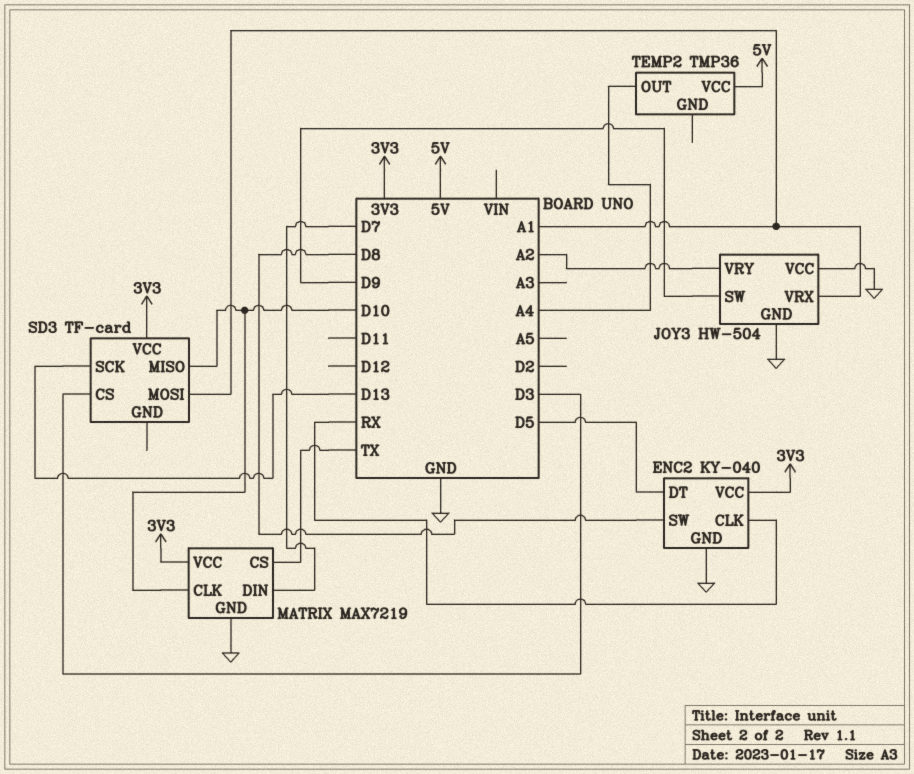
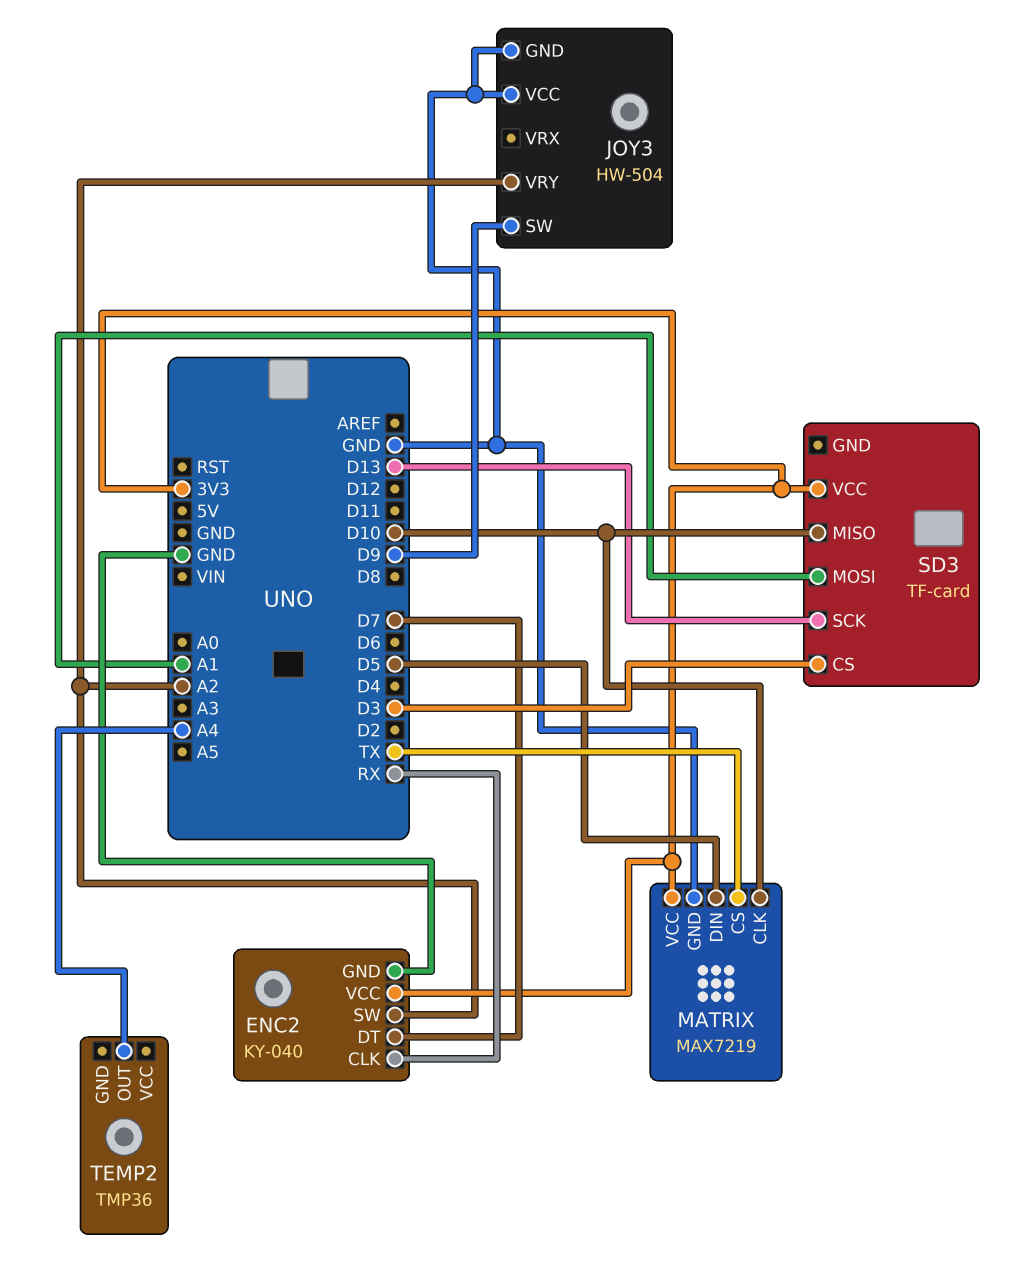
ENC2 pin DT: D5 -> D7
ENC2 pin SW: D8 -> A2
JOY3 pin VRX: A1 -> none
MATRIX pin DIN: D7 -> D5
TEMP2 pin VCC: 5V -> none

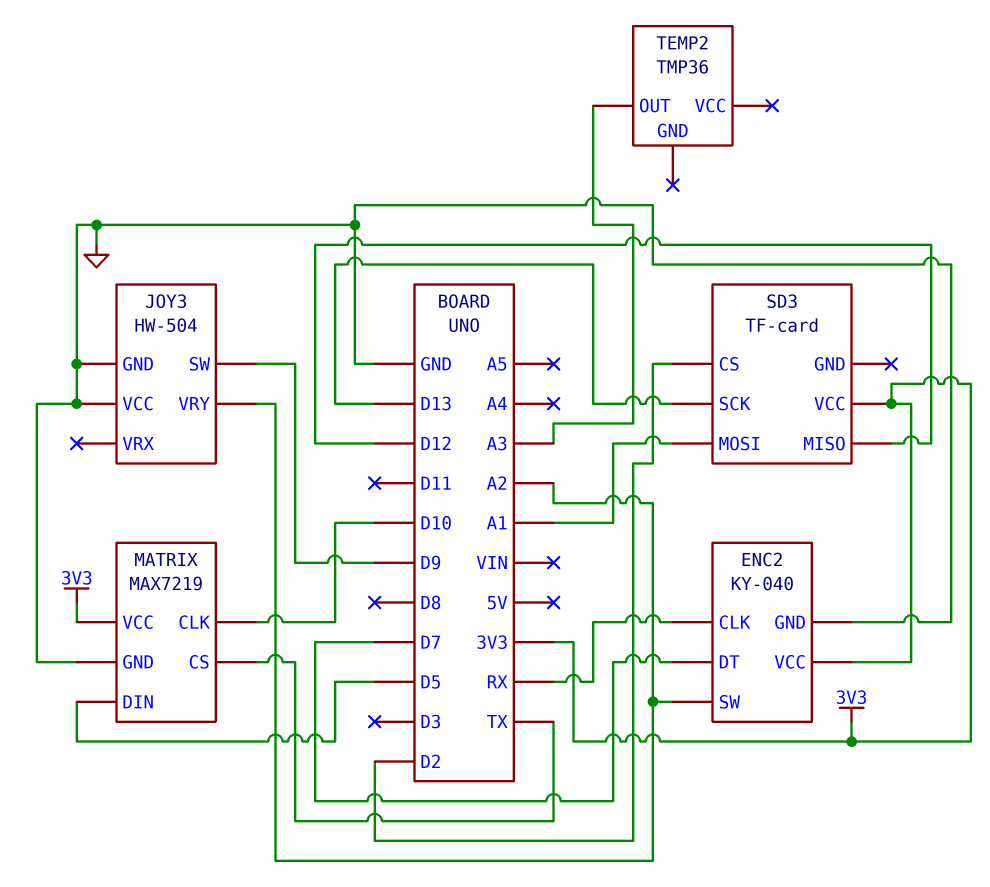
SD3 pin CS: D3 -> D2
SD3 pin MISO: D10 -> D12
TEMP2 pin OUT: A4 -> A3

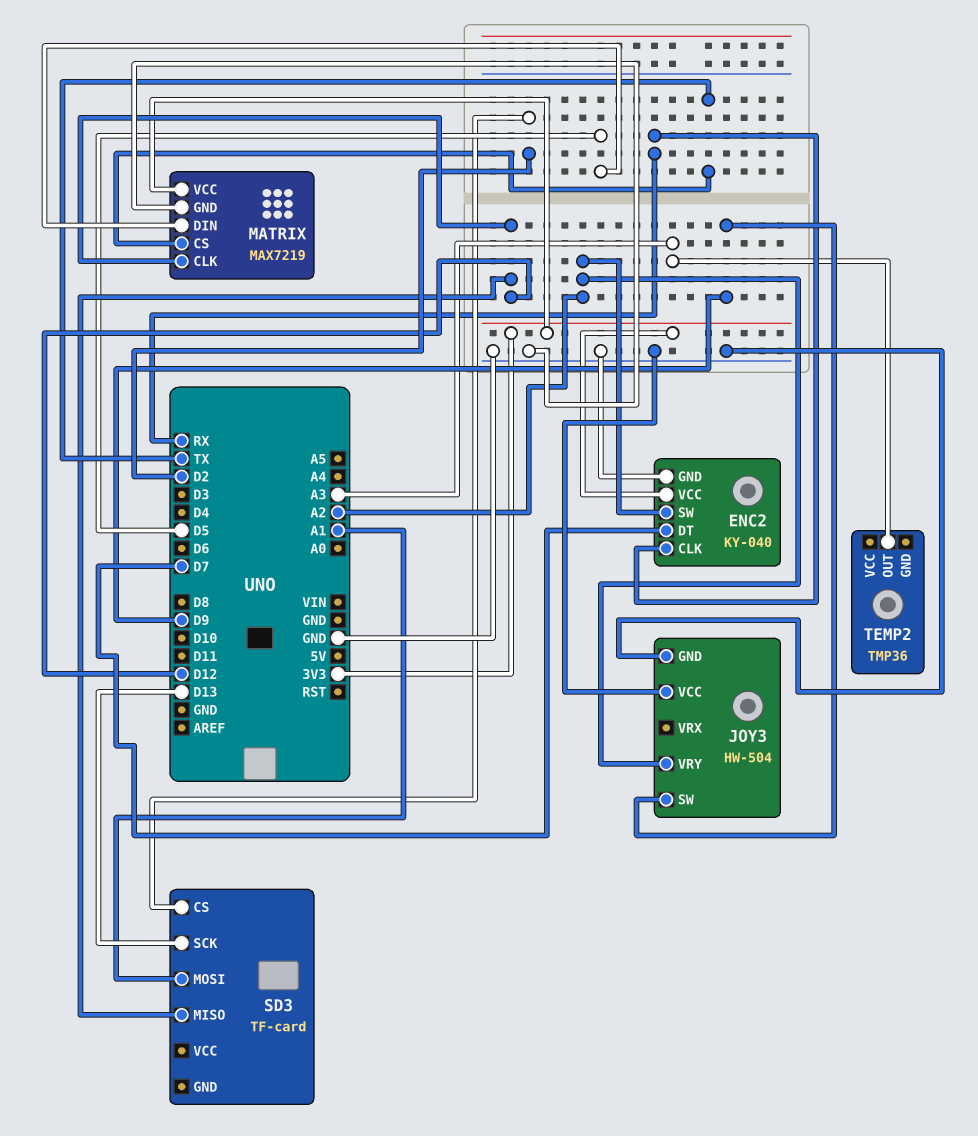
MATRIX pin CLK: D10 -> D12
SD3 pin VCC: 3V3 -> none

